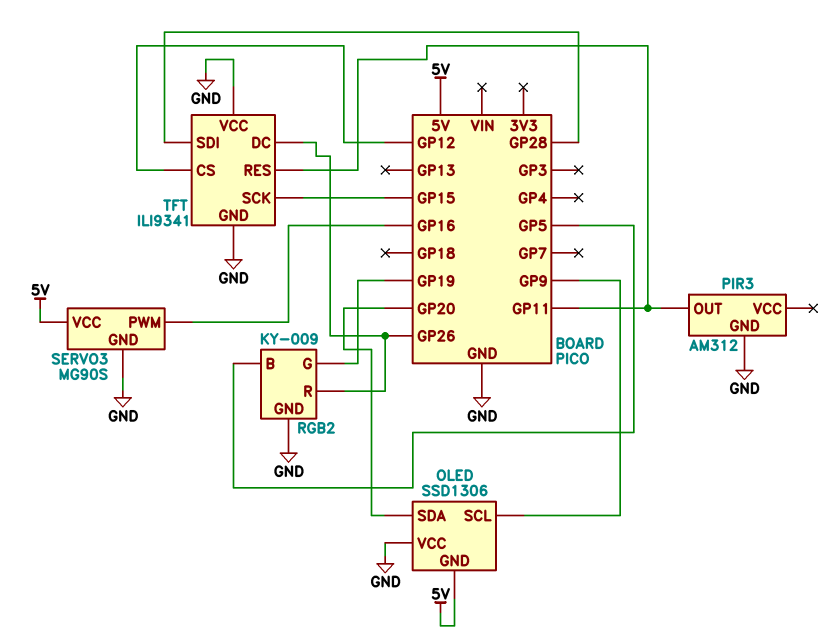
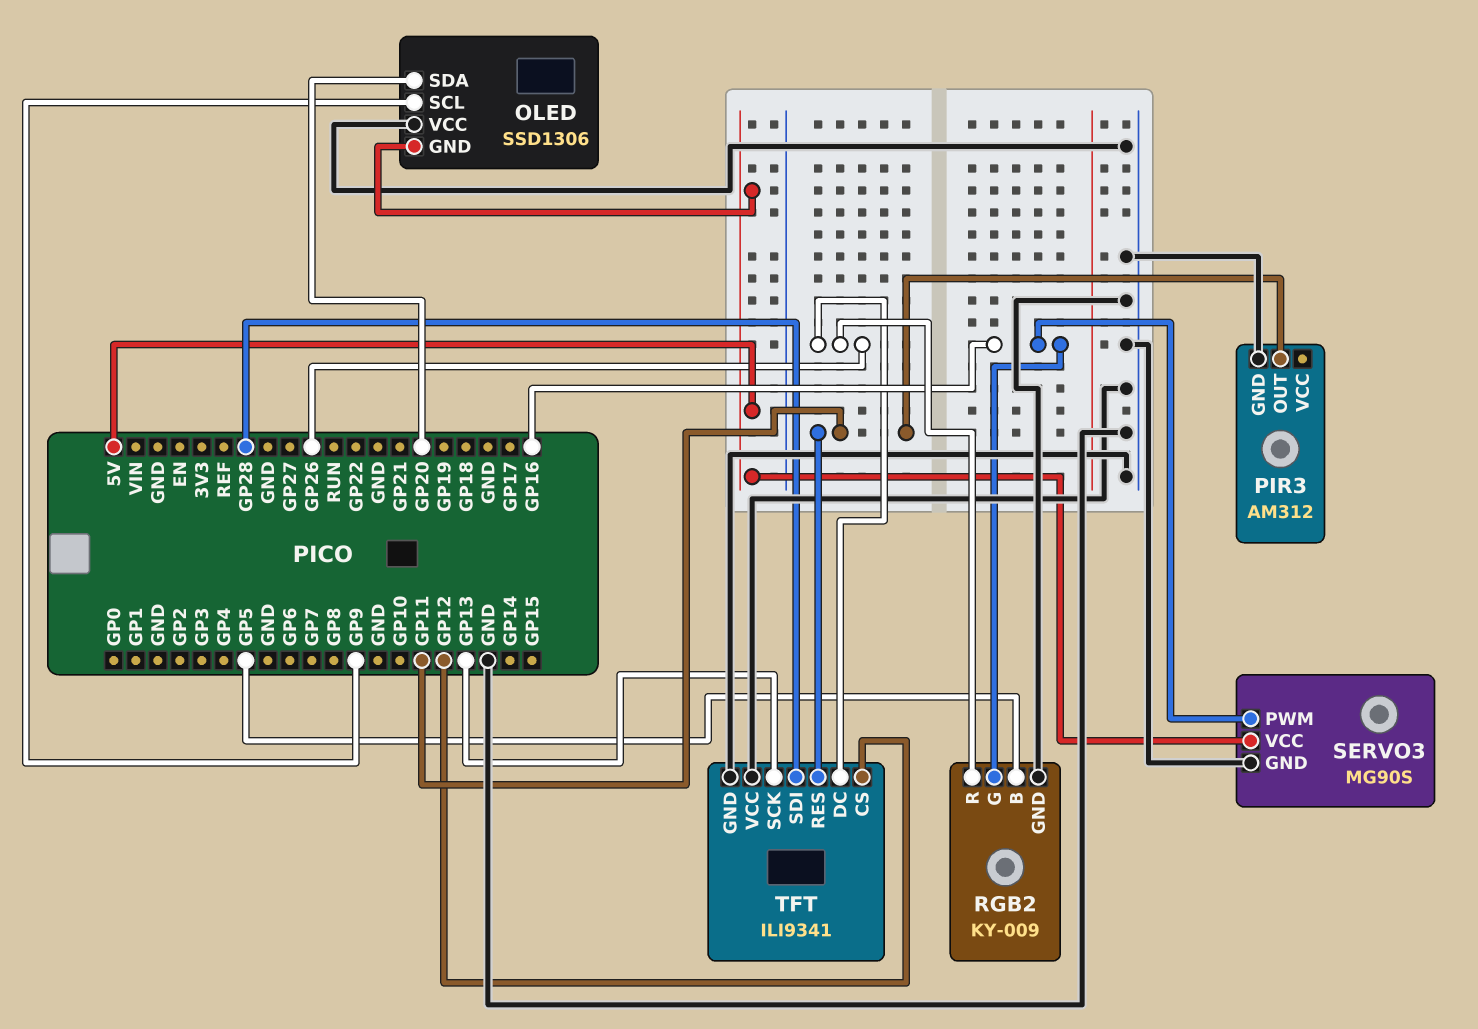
RGB2 pin G: GP19 -> GP16
TFT pin SCK: GP15 -> GP13

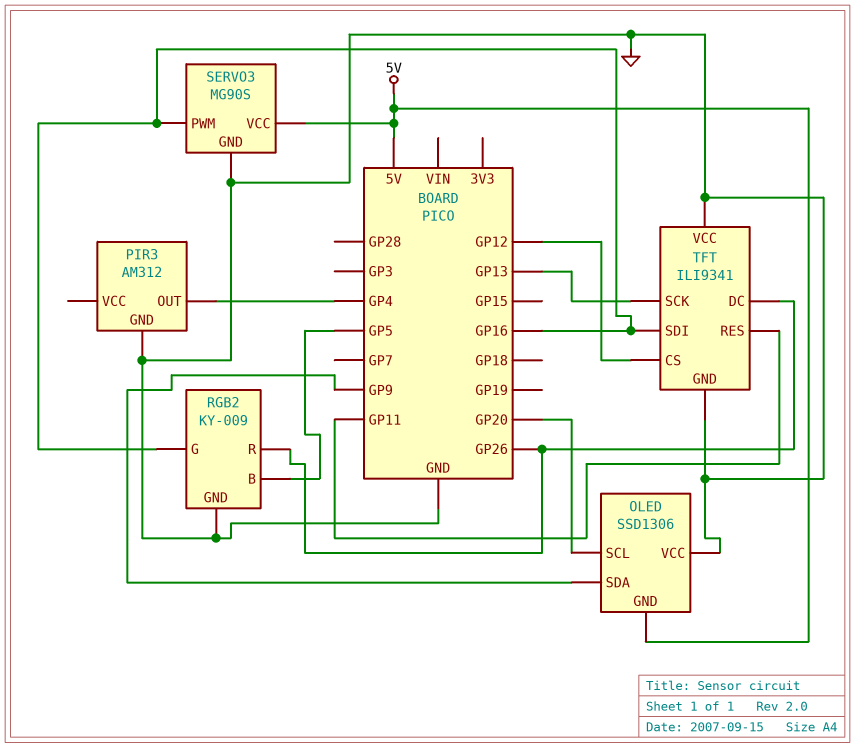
OLED pin SCL: GP9 -> GP20
OLED pin SDA: GP20 -> GP9
PIR3 pin OUT: GP11 -> GP4
TFT pin SDI: GP28 -> GP16

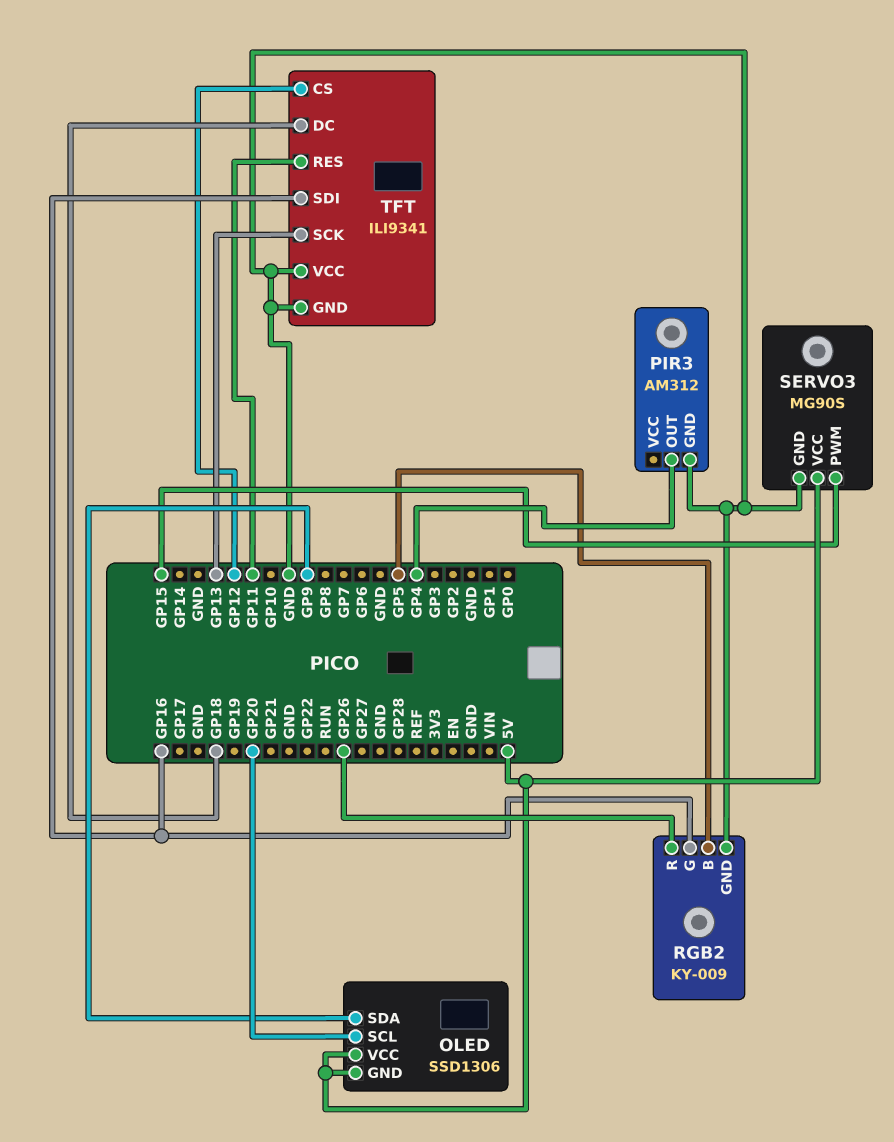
OLED pin VCC: GND -> 5V
SERVO3 pin PWM: GP16 -> GP15
TFT pin DC: GP26 -> GP18

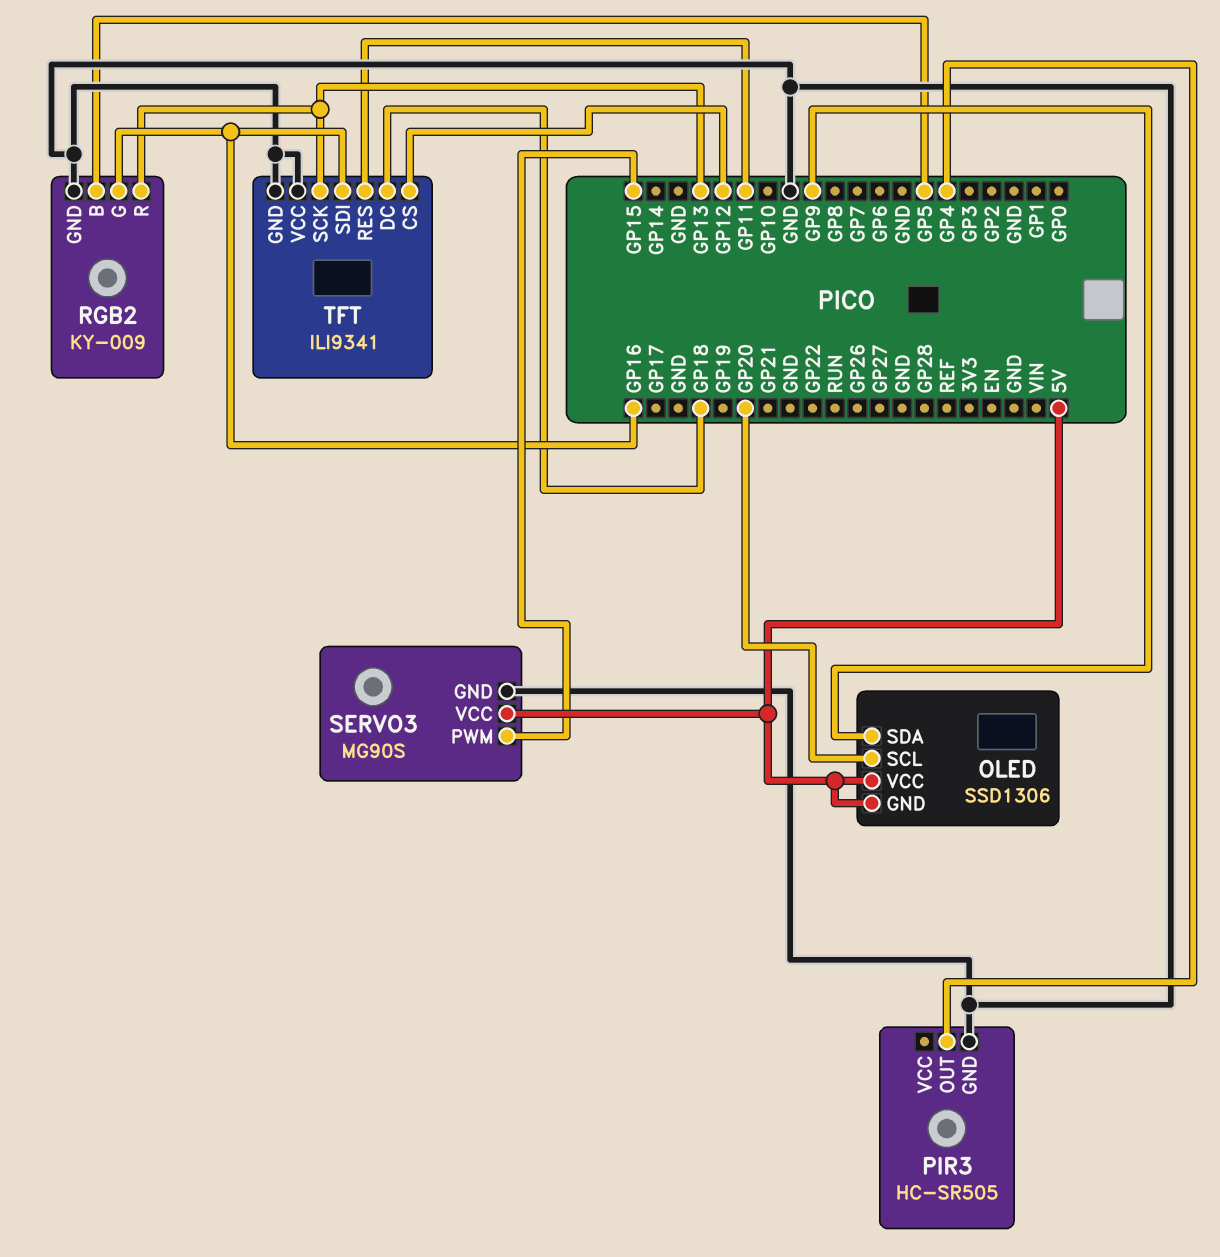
PIR3: AM312 -> HC-SR505
RGB2 pin R: GP26 -> GP13

